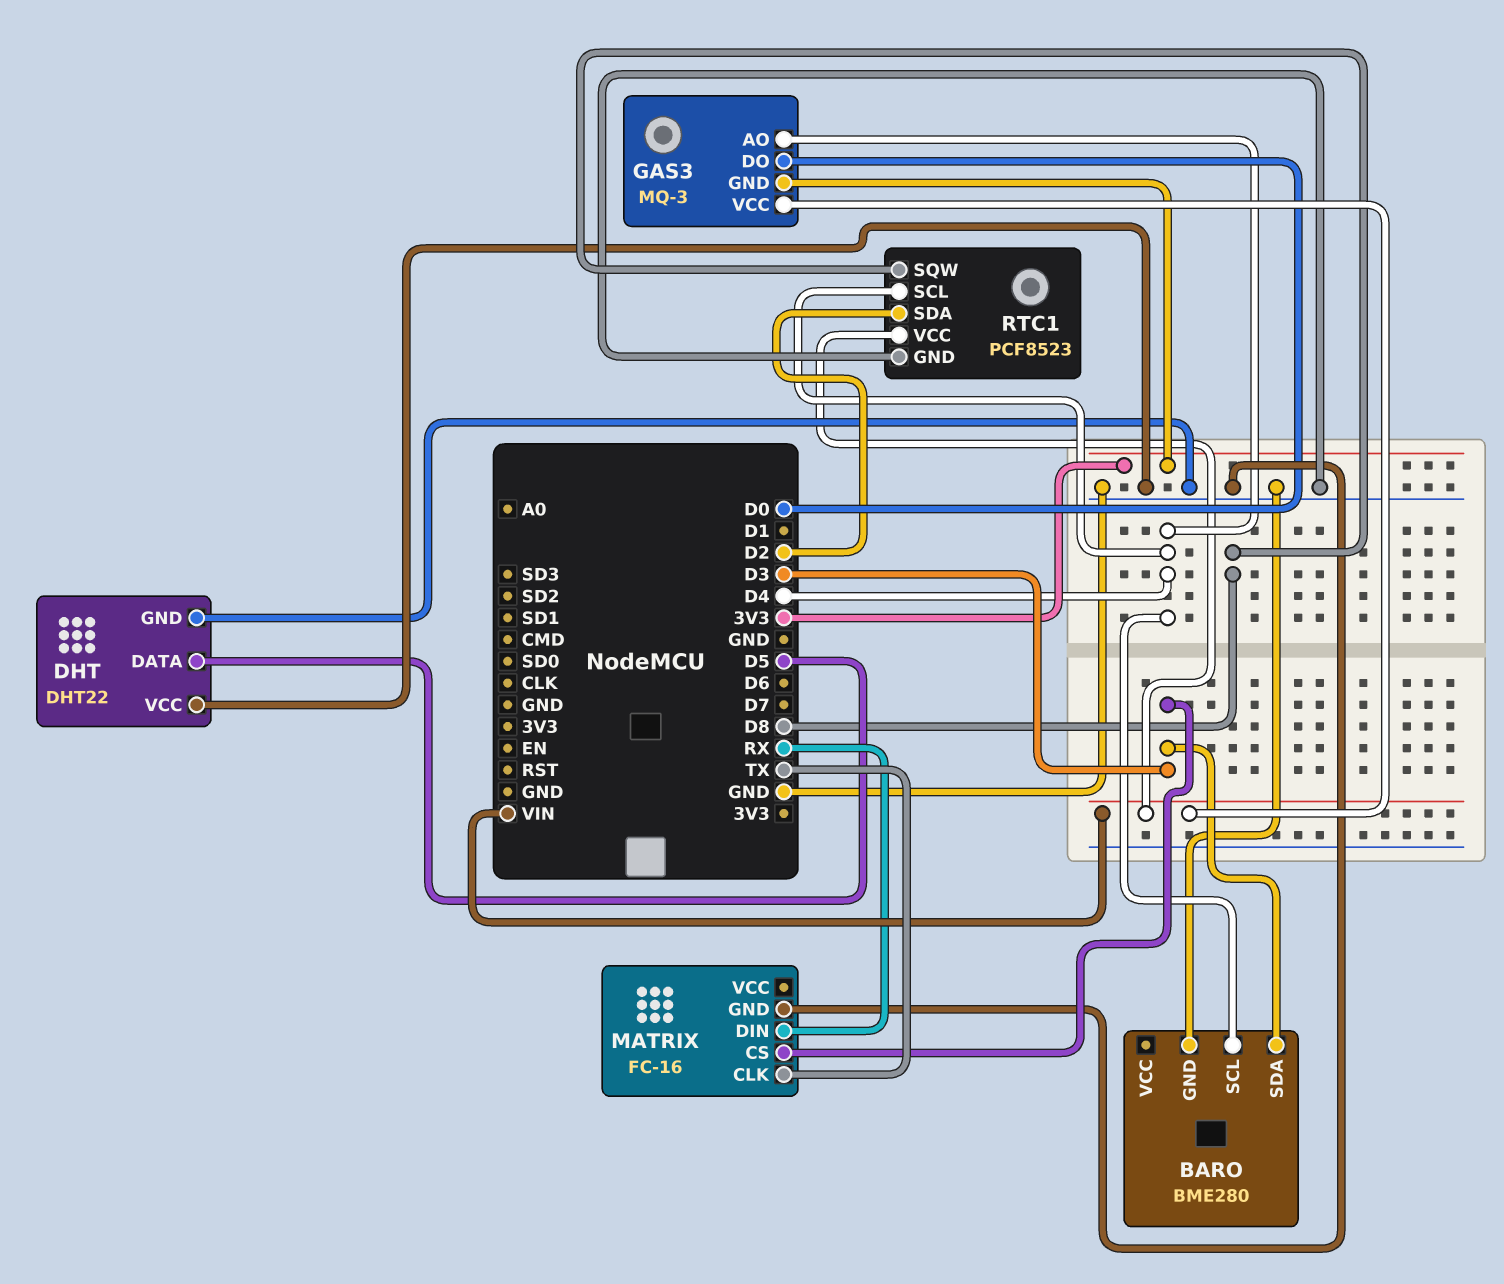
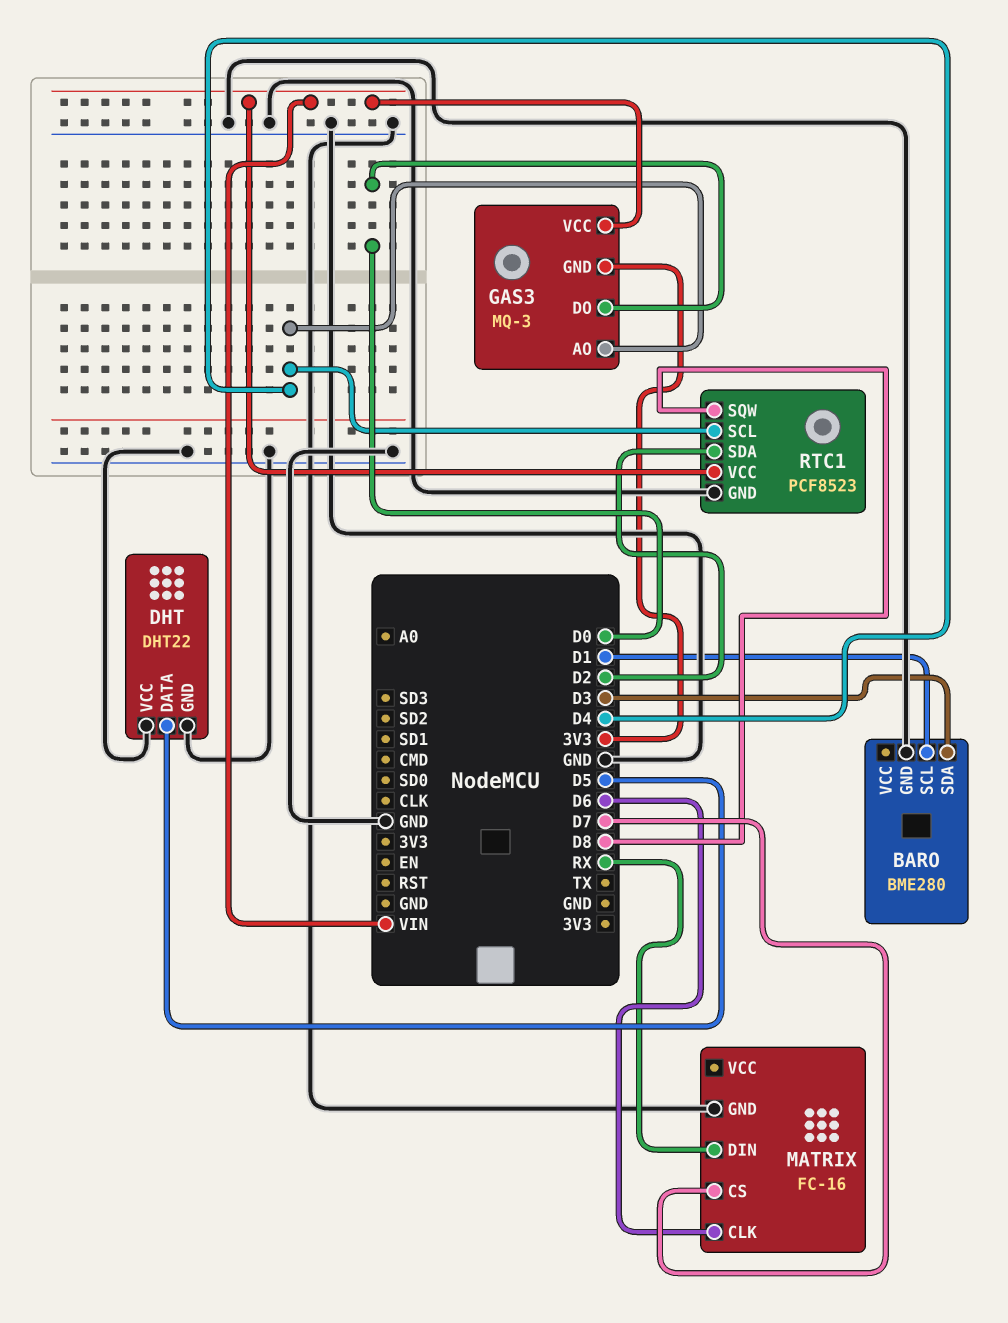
BARO pin SCL: D4 -> D1
MATRIX pin CLK: TX -> D6
MATRIX pin CS: D3 -> D7

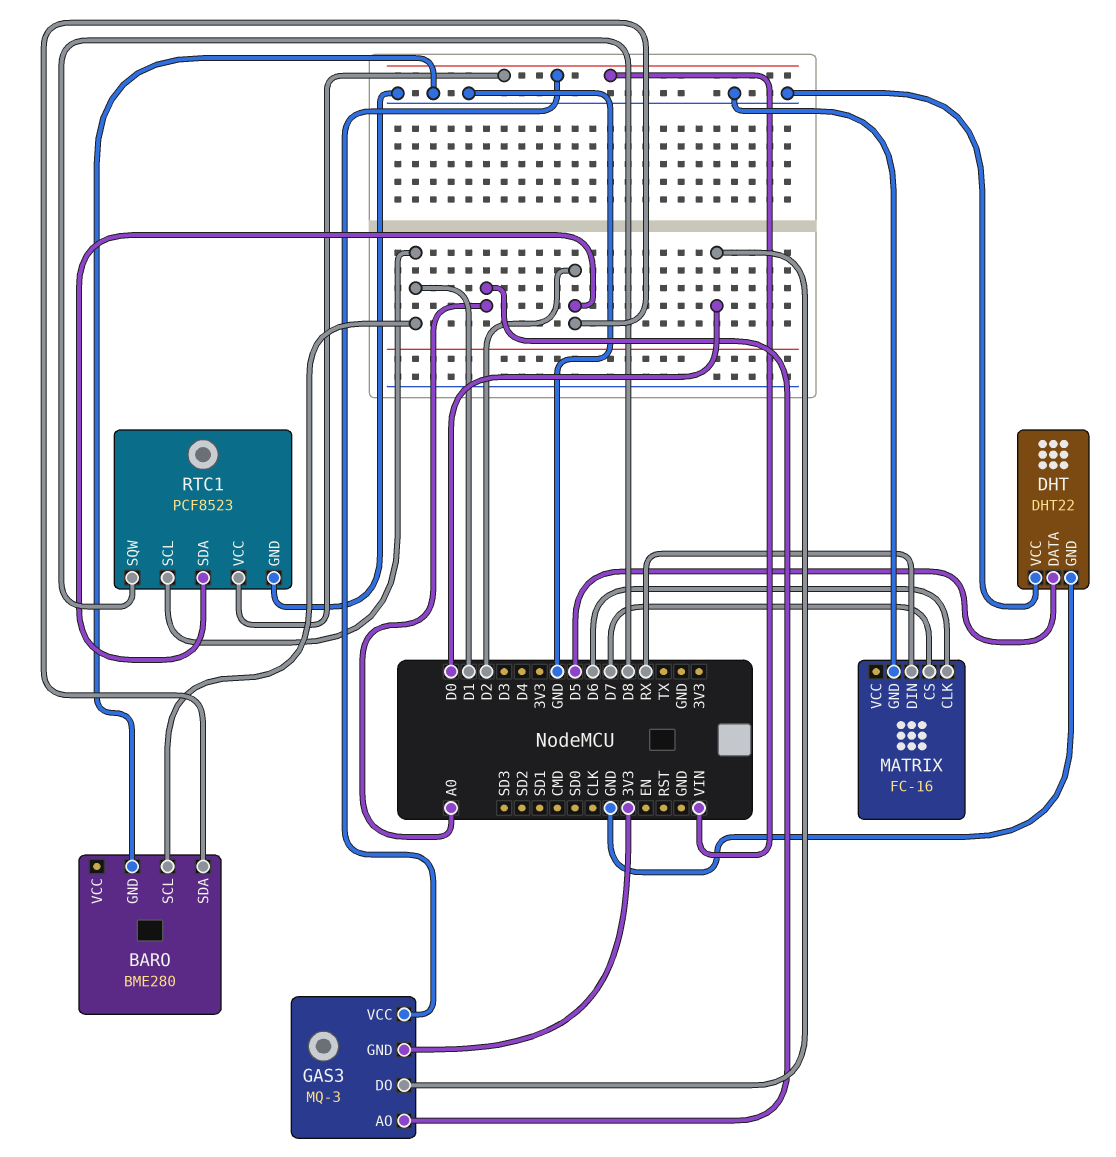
BARO pin SDA: D3 -> D2
GAS3 pin AO: D4 -> A0
RTC1 pin SCL: D4 -> D1

